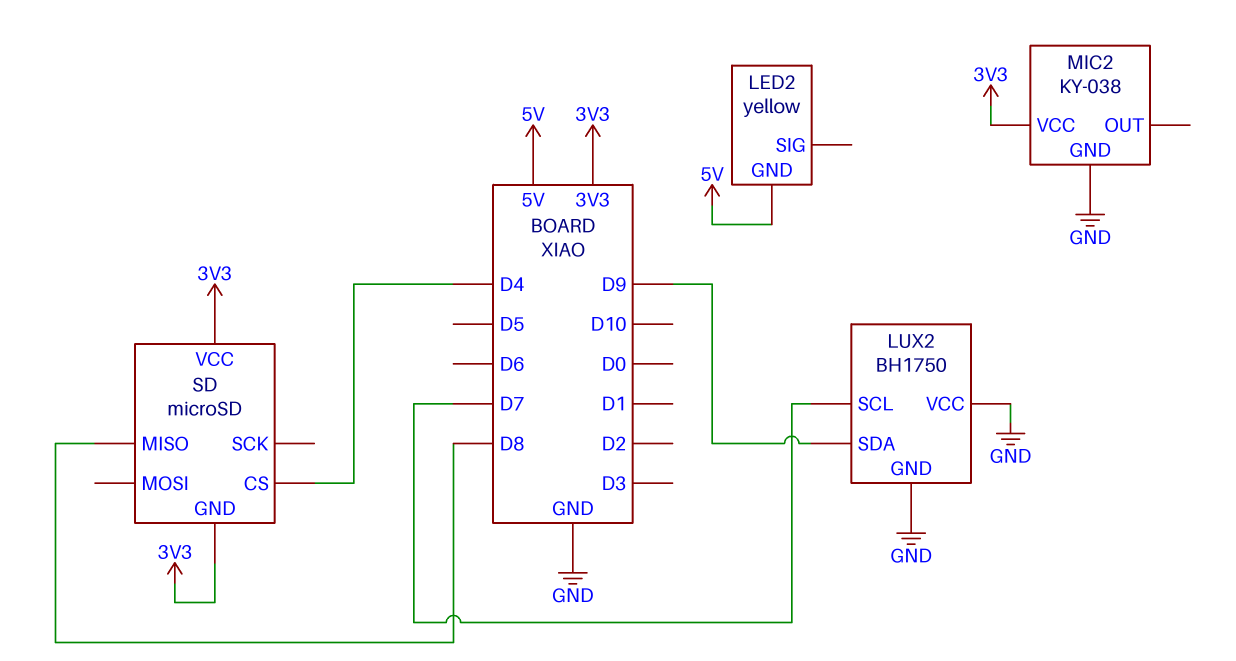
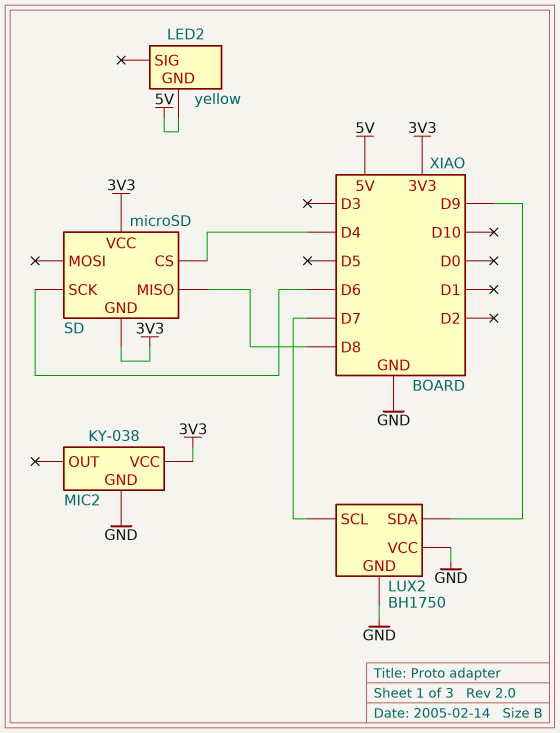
SD pin SCK: none -> D6

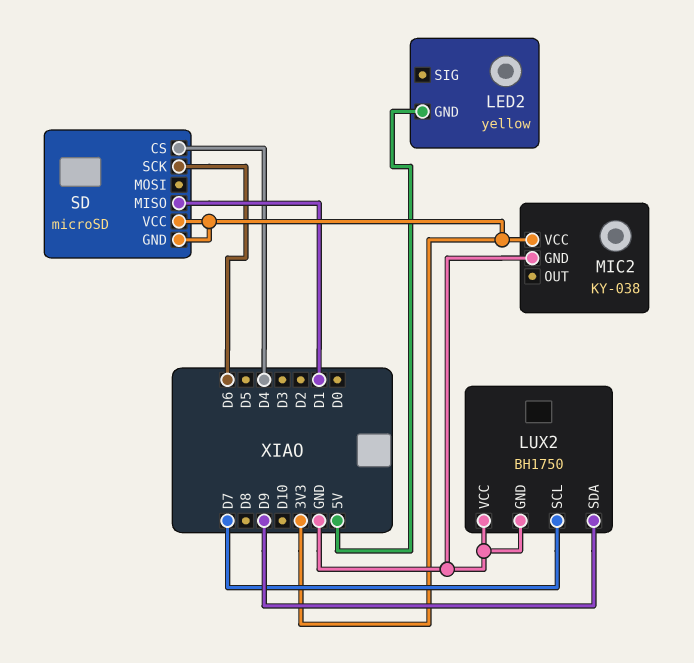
SD pin MISO: D8 -> D1

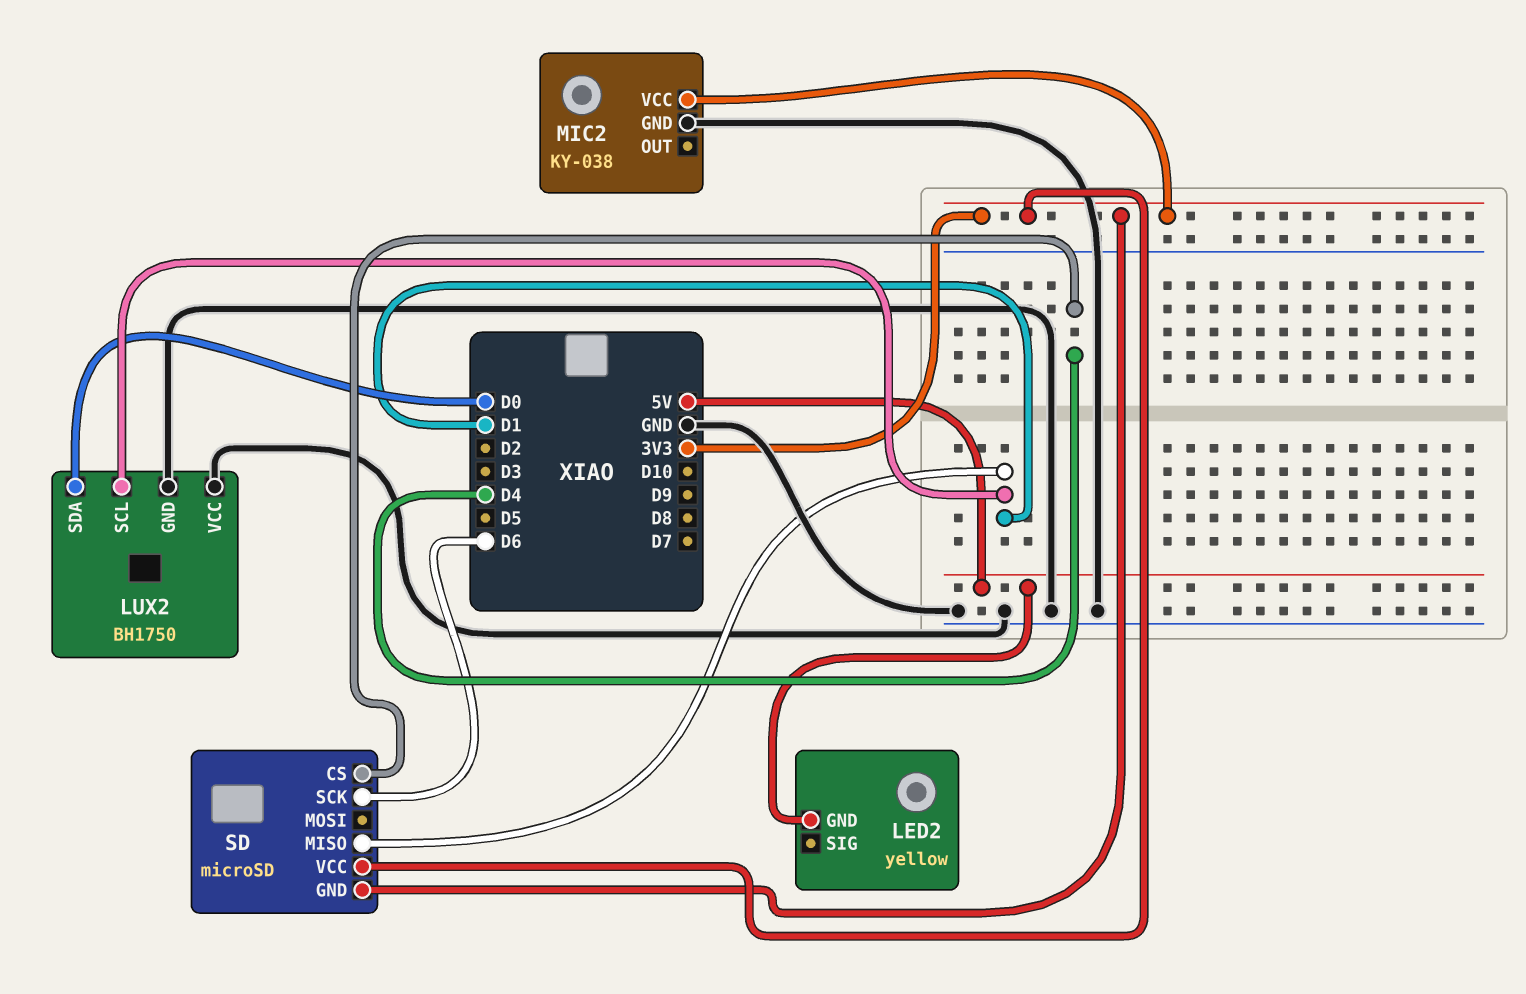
LUX2 pin SCL: D7 -> D1
LUX2 pin SDA: D9 -> D0

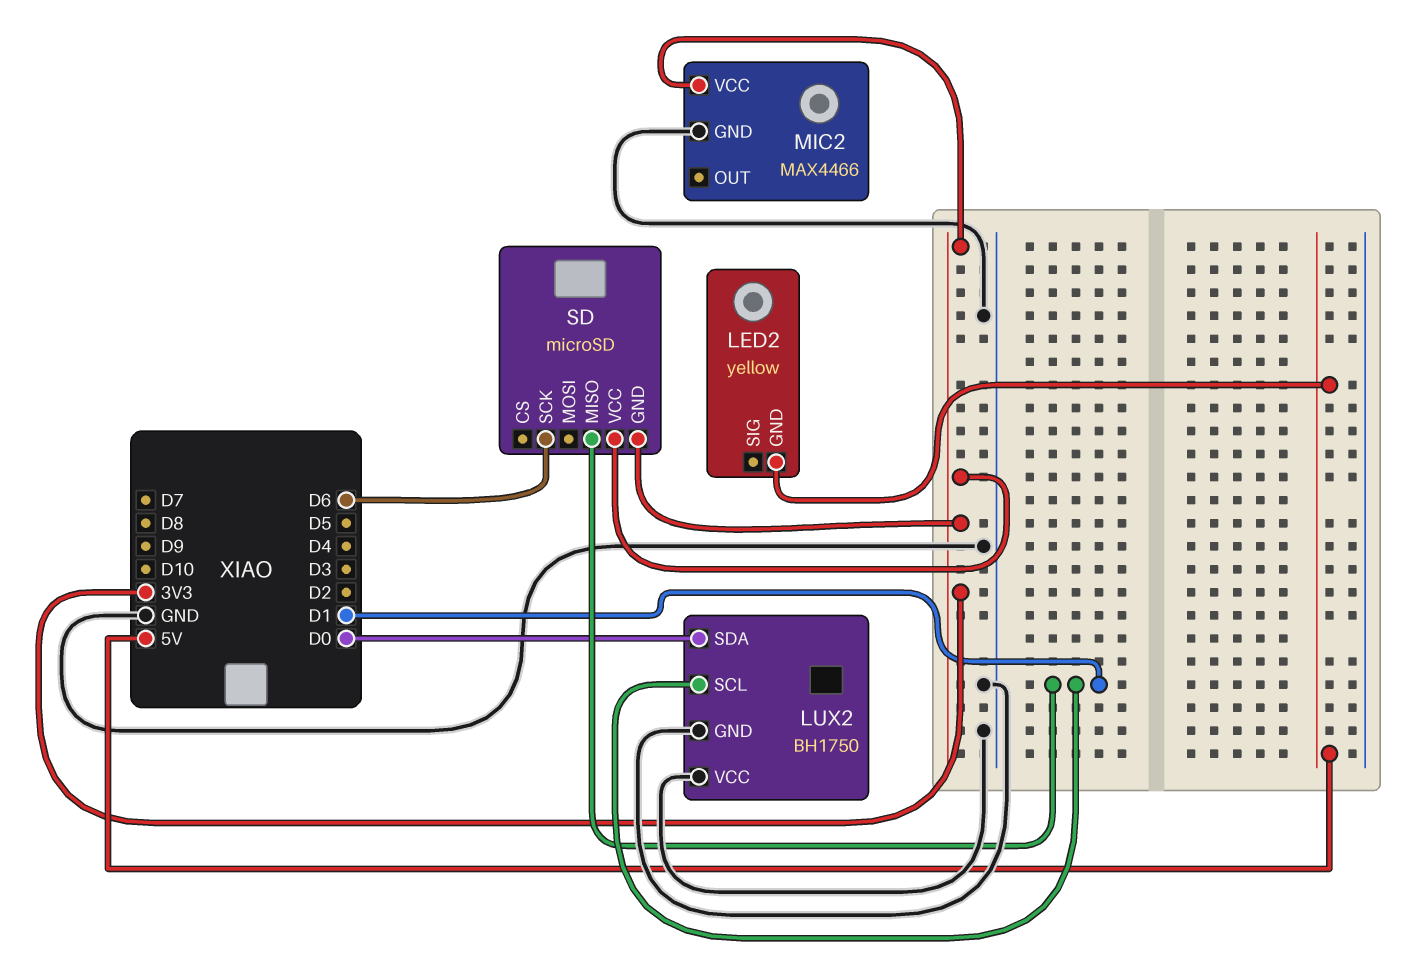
MIC2: KY-038 -> MAX4466
SD pin CS: D4 -> none

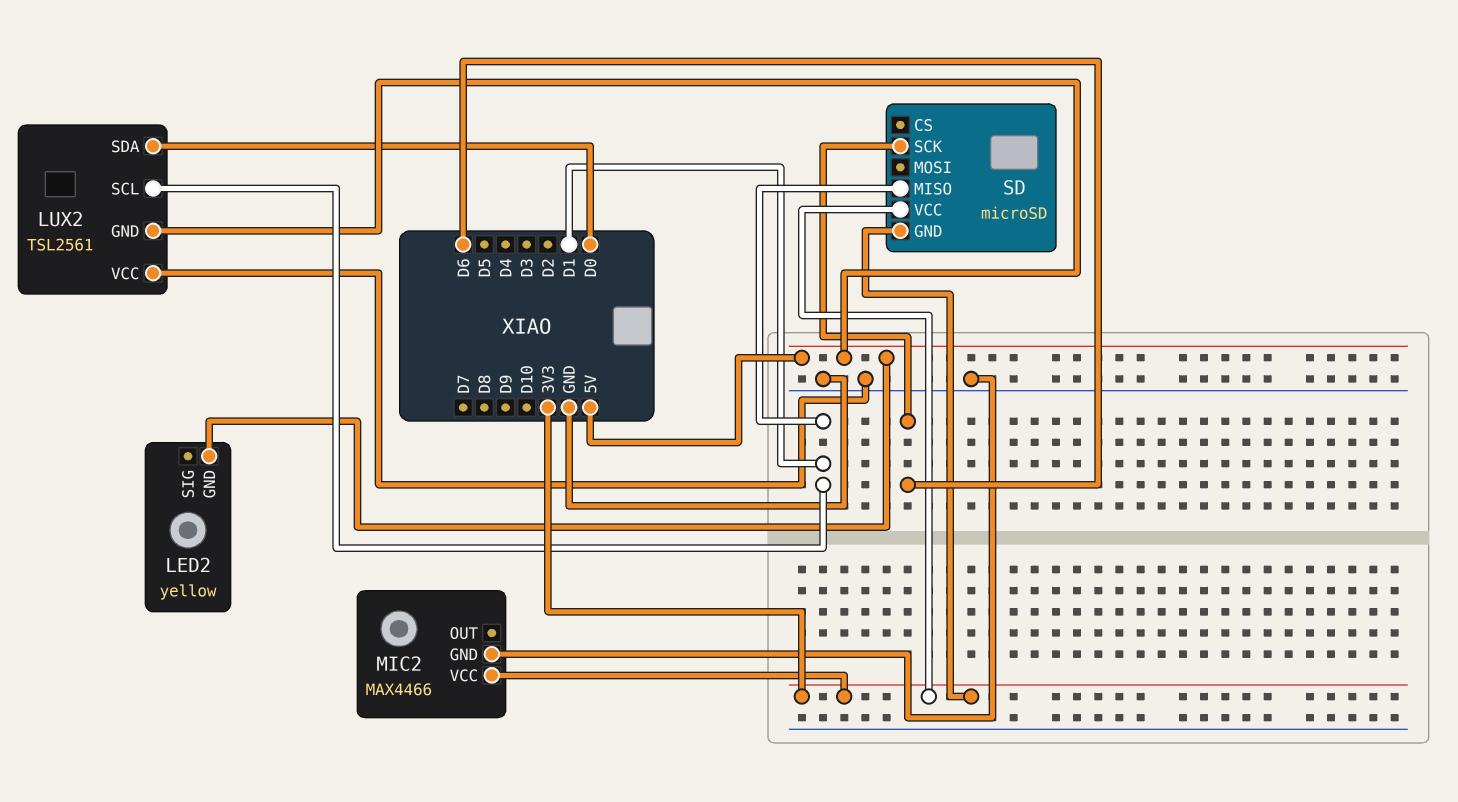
LUX2: BH1750 -> TSL2561
LUX2 pin GND: GND -> 5V

